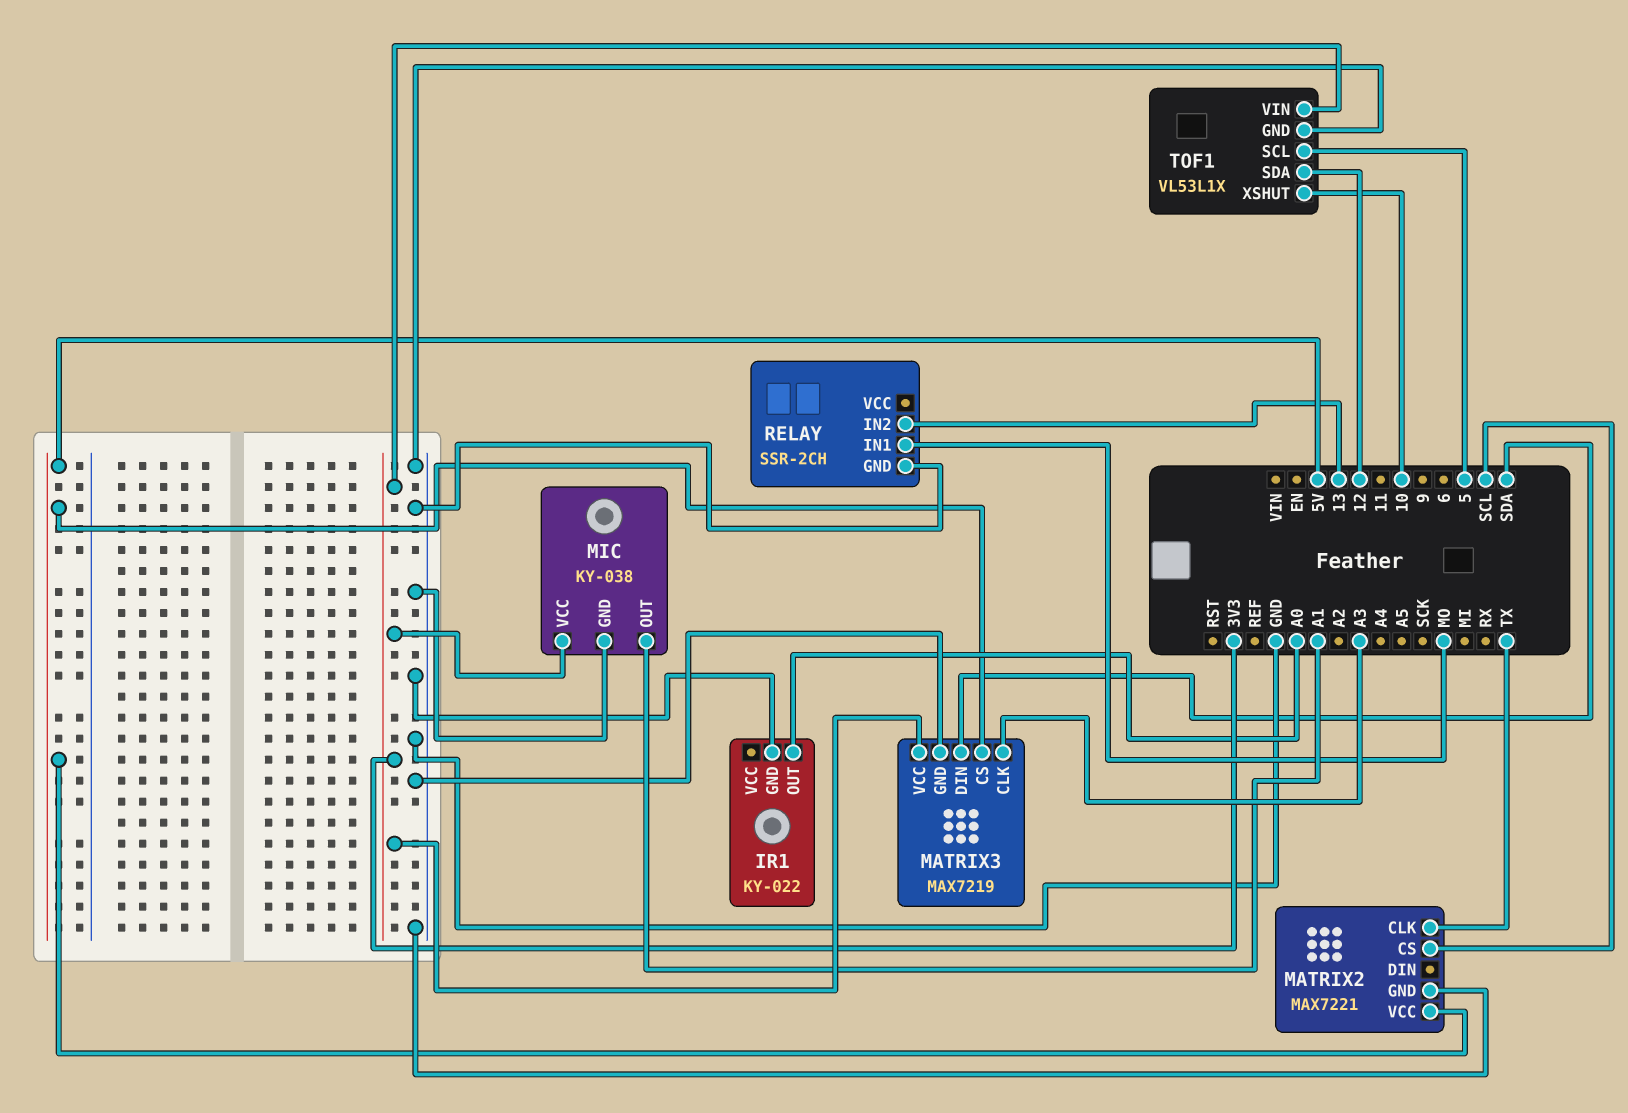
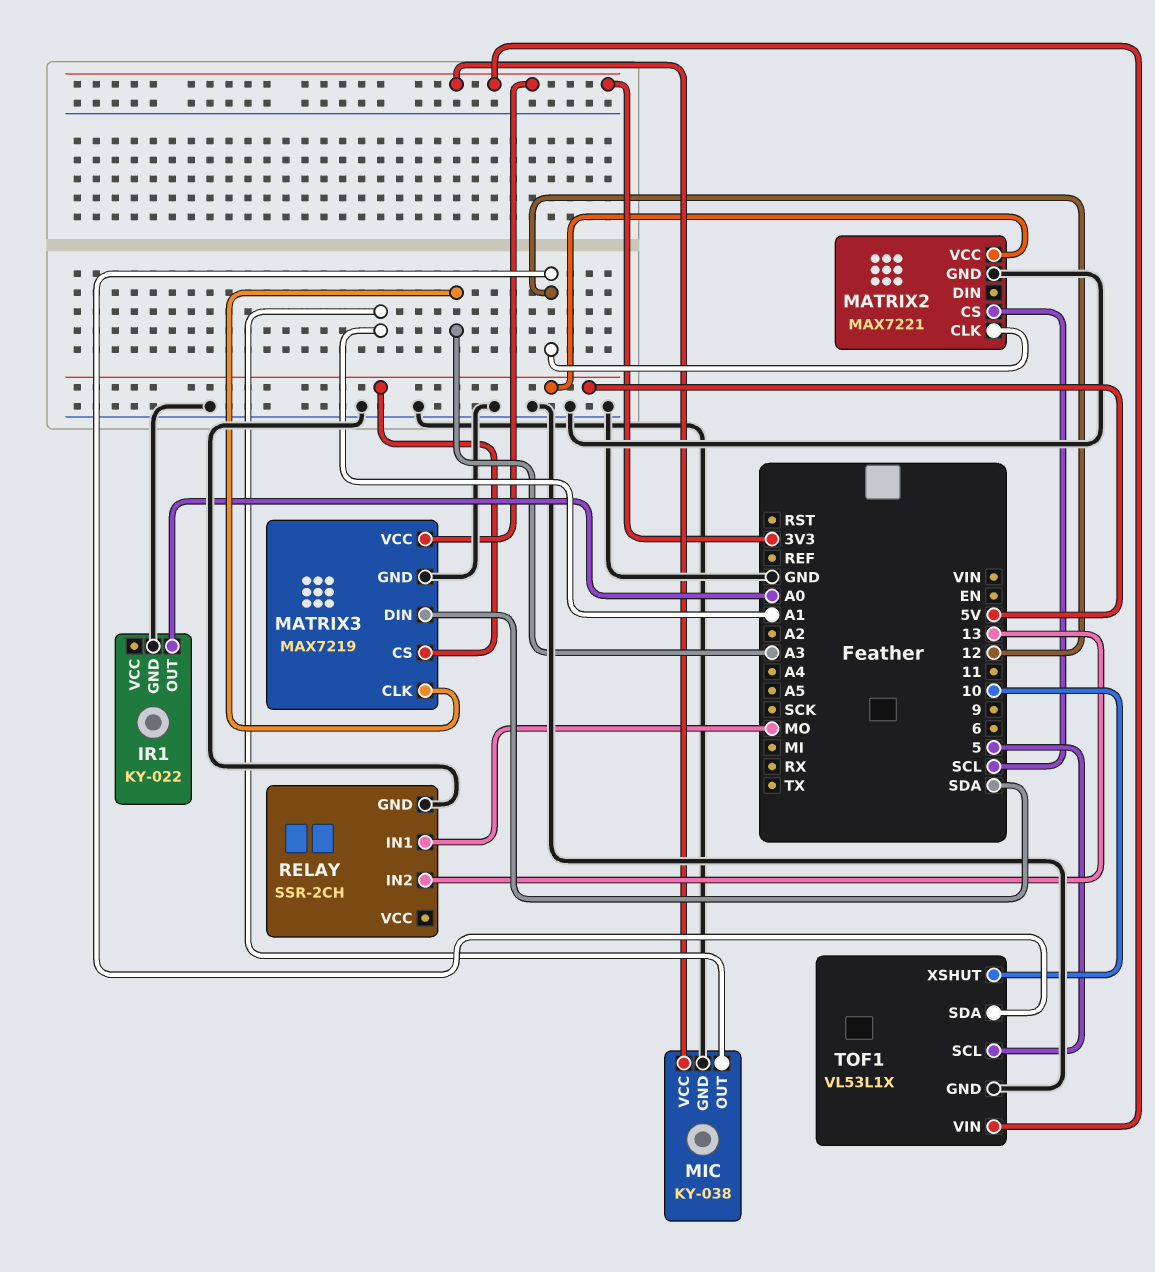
MATRIX2 pin CLK: TX -> 12

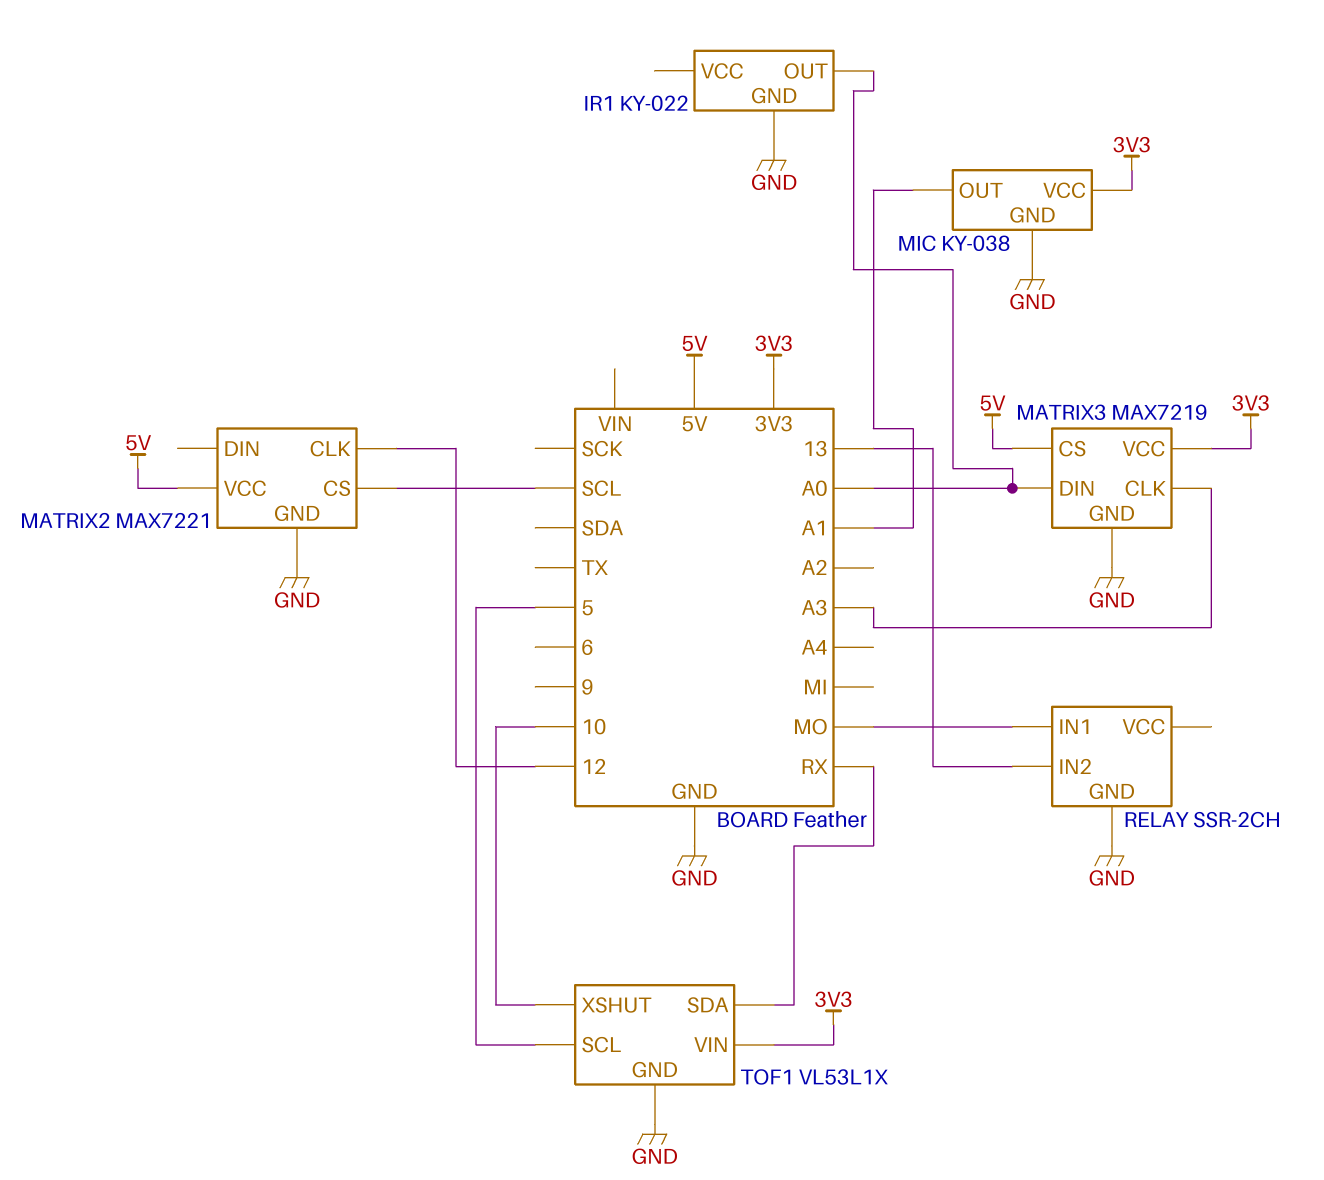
MATRIX3 pin DIN: SDA -> A0
TOF1 pin SDA: 12 -> RX

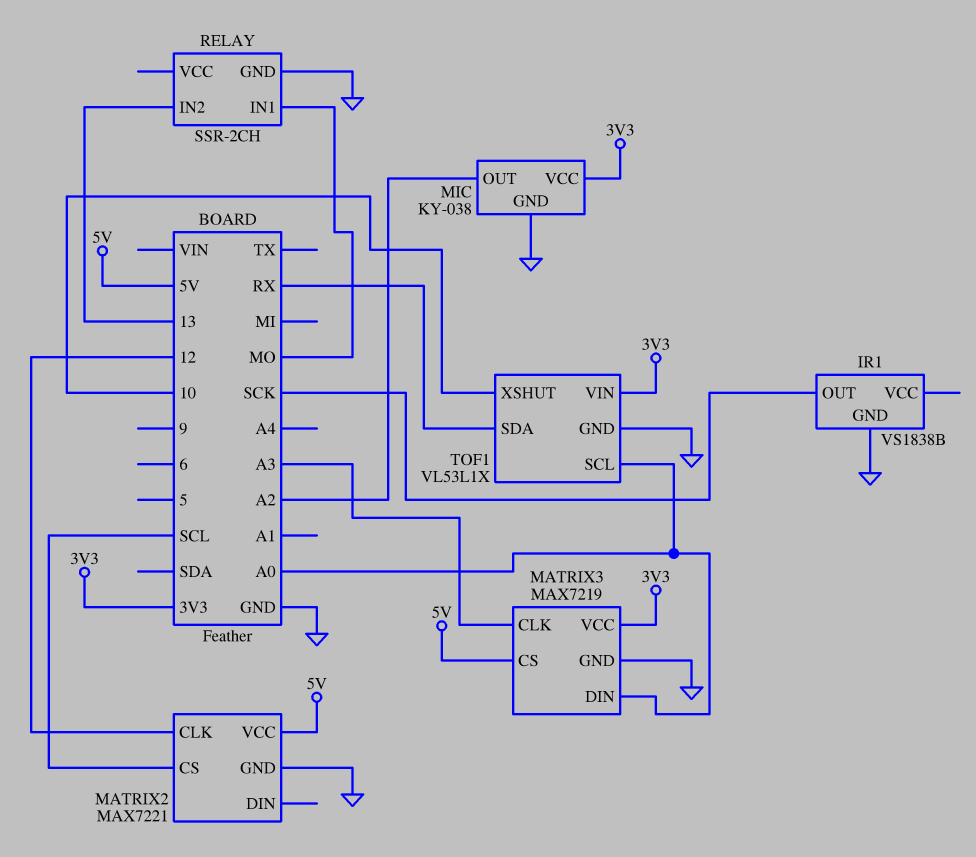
IR1: KY-022 -> VS1838B
IR1 pin OUT: A0 -> SCK
MIC pin OUT: A1 -> A2
TOF1 pin SCL: 5 -> A0

